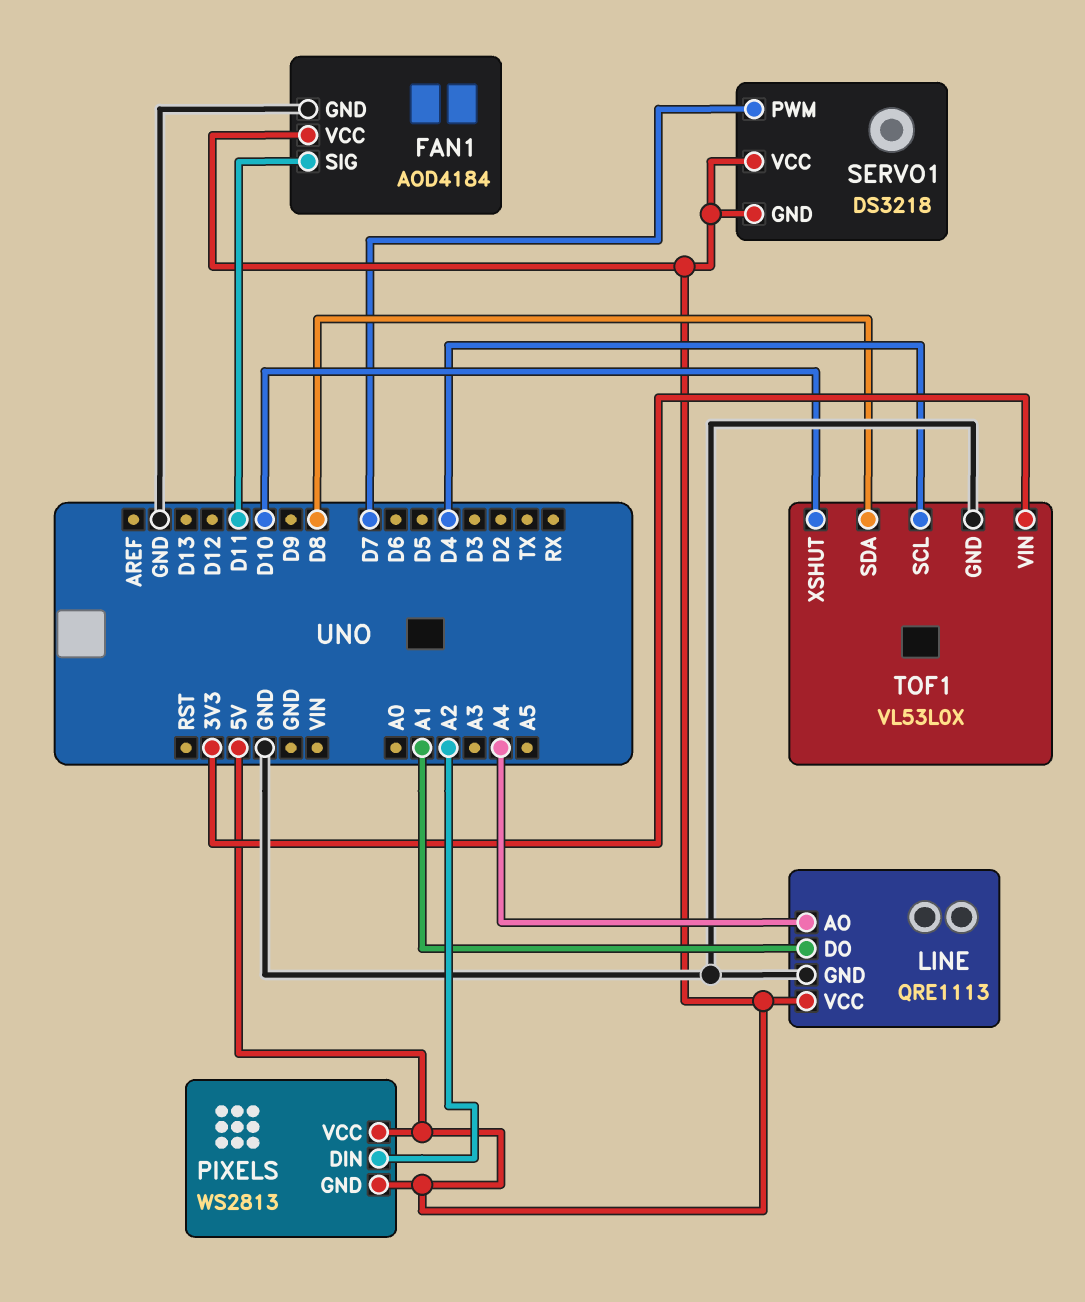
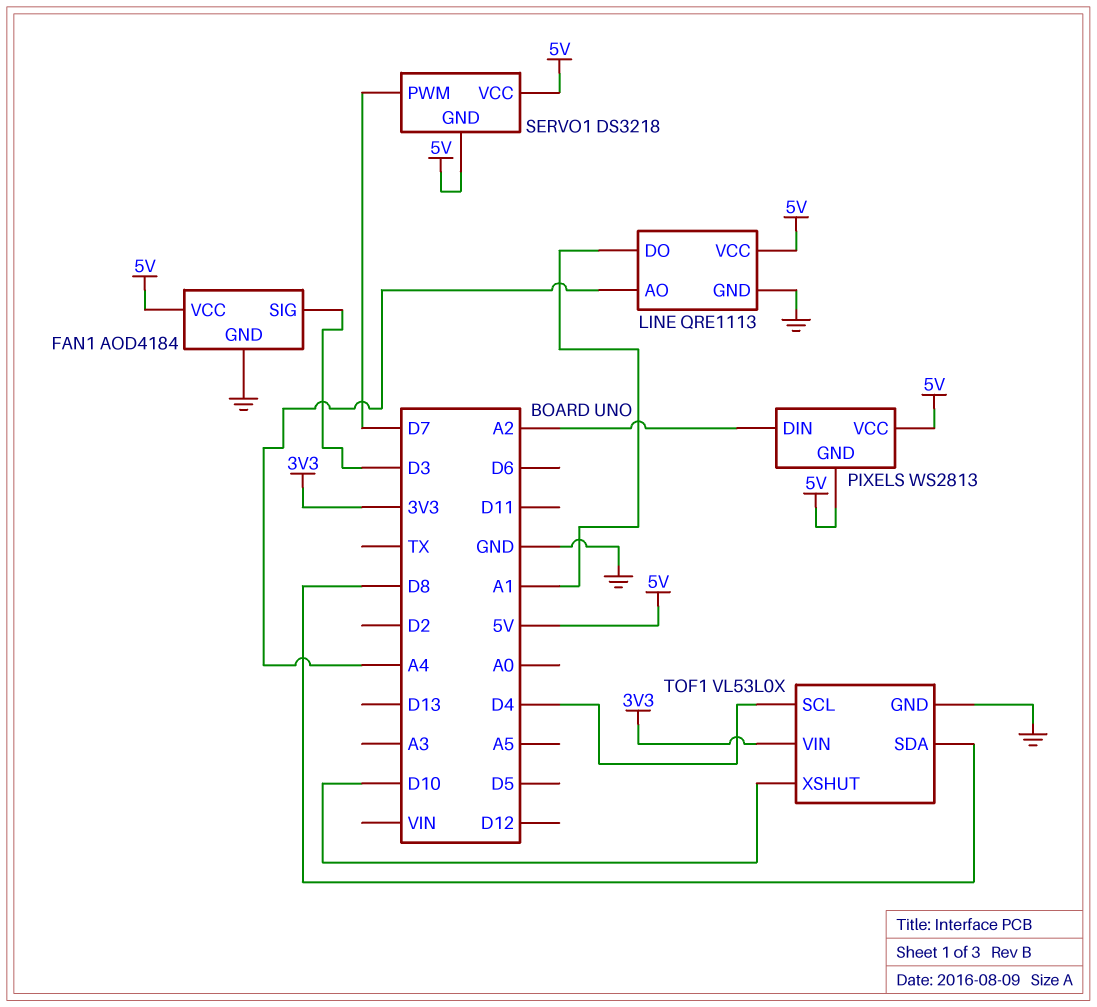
FAN1 pin SIG: D11 -> D3

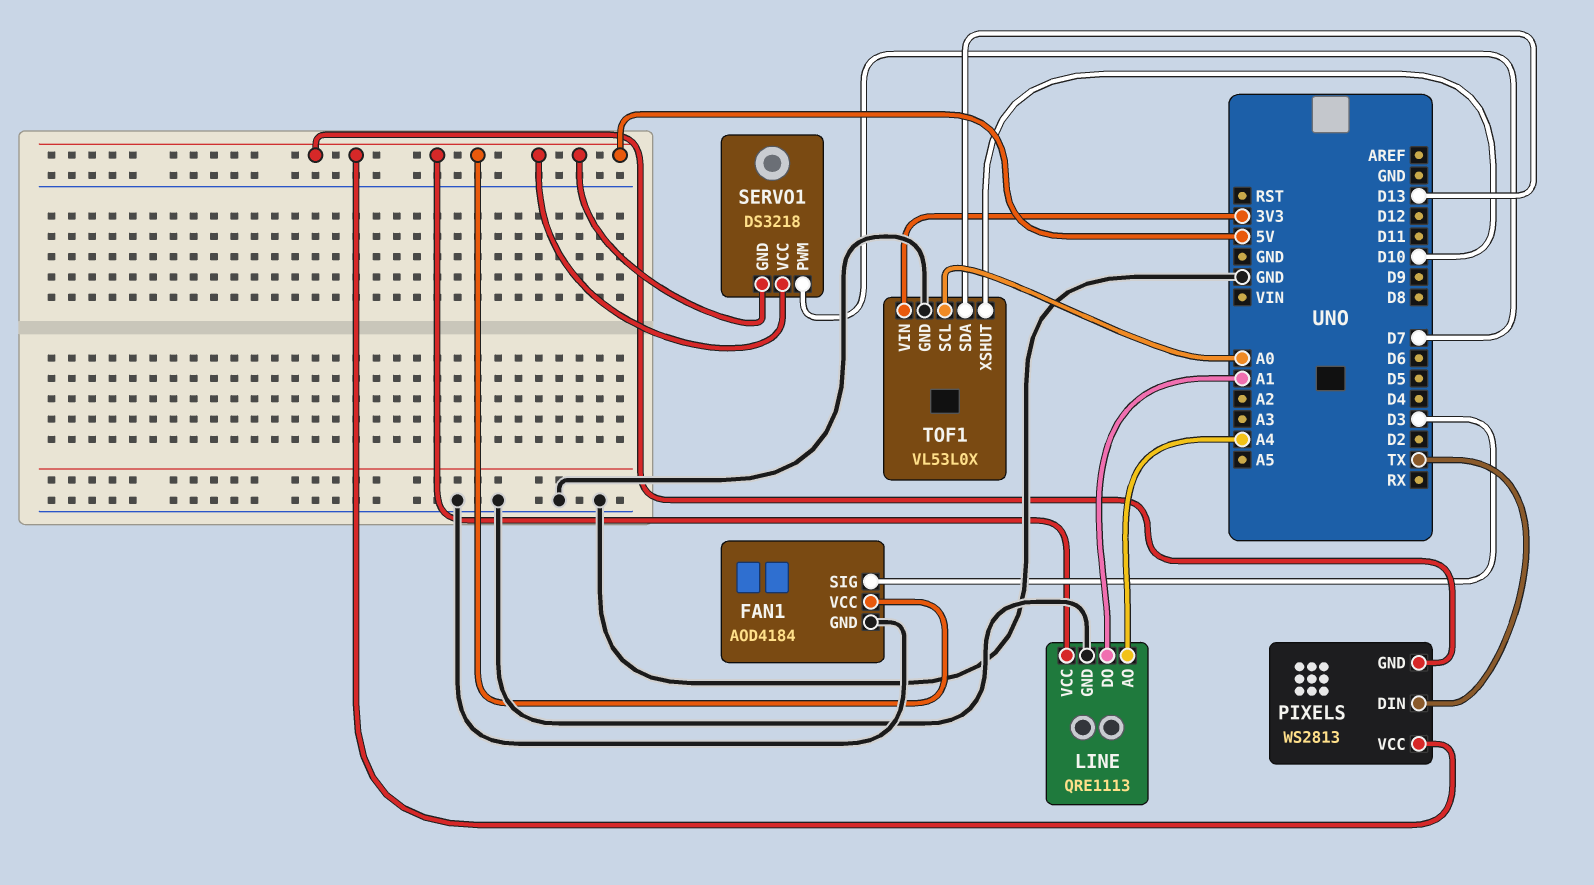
PIXELS pin DIN: A2 -> TX
TOF1 pin SCL: D4 -> A0
TOF1 pin SDA: D8 -> D13

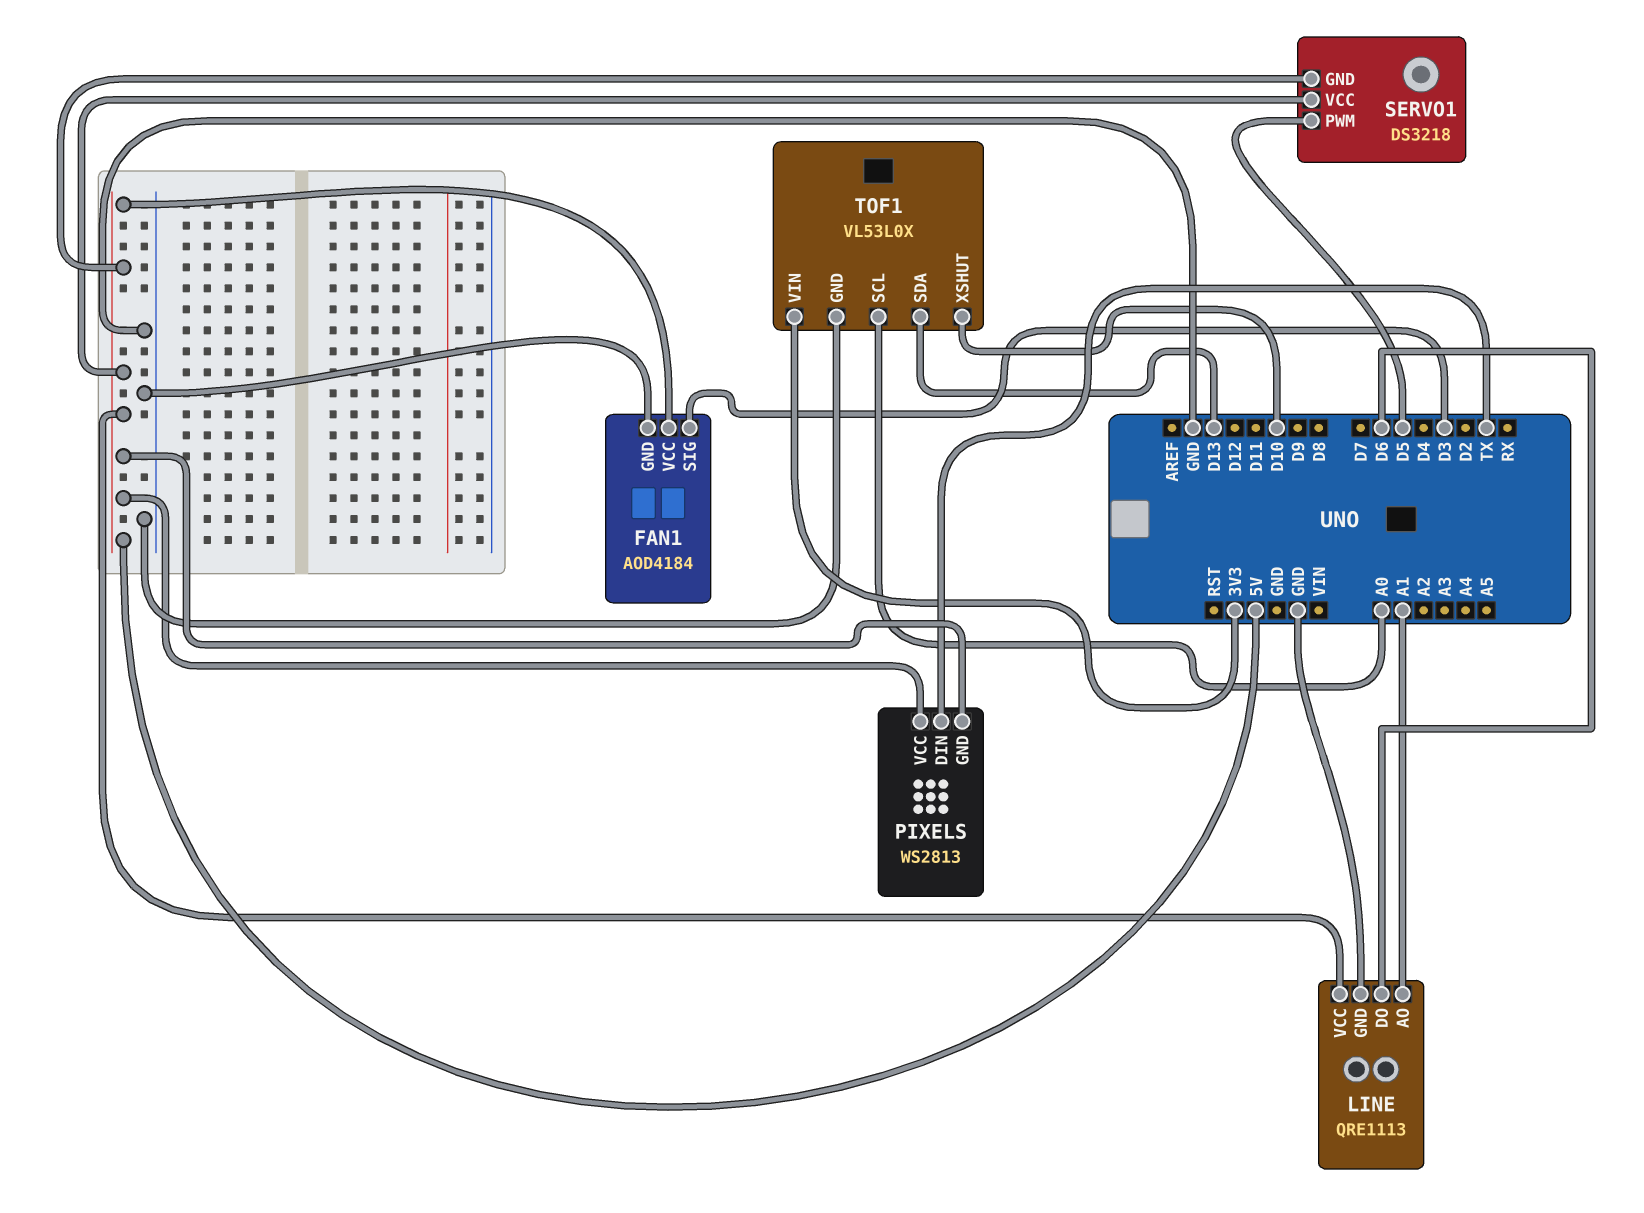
LINE pin AO: A4 -> A1
LINE pin DO: A1 -> D6
SERVO1 pin PWM: D7 -> D5

